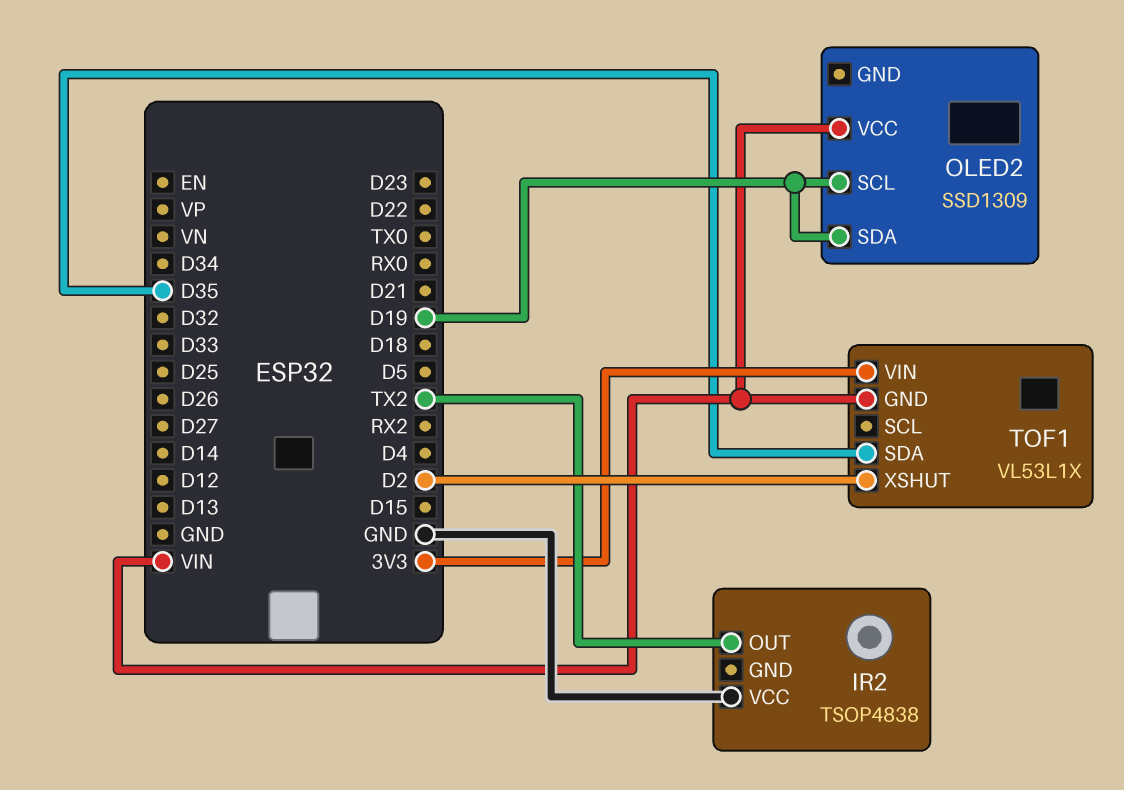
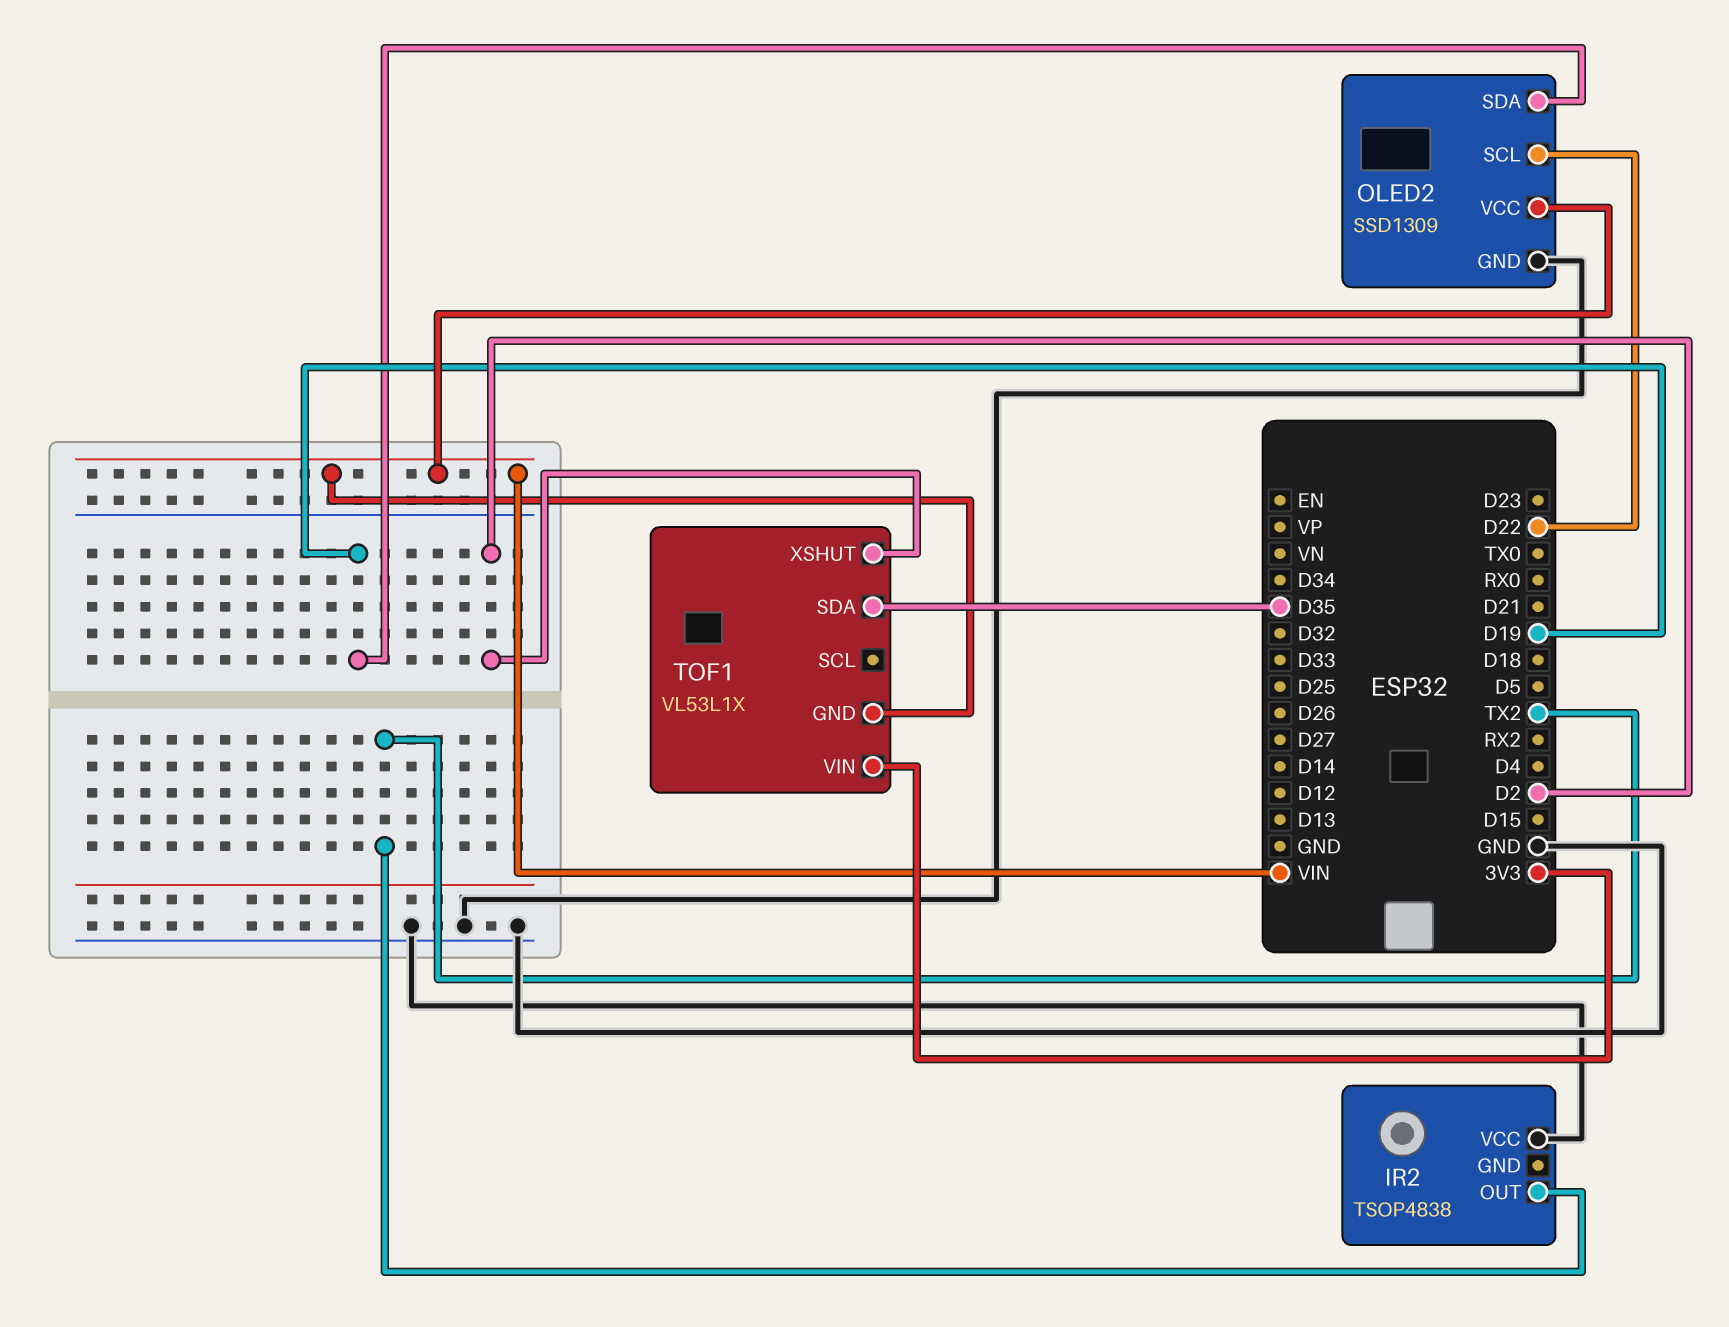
OLED2 pin GND: none -> GND
OLED2 pin SCL: D19 -> D22

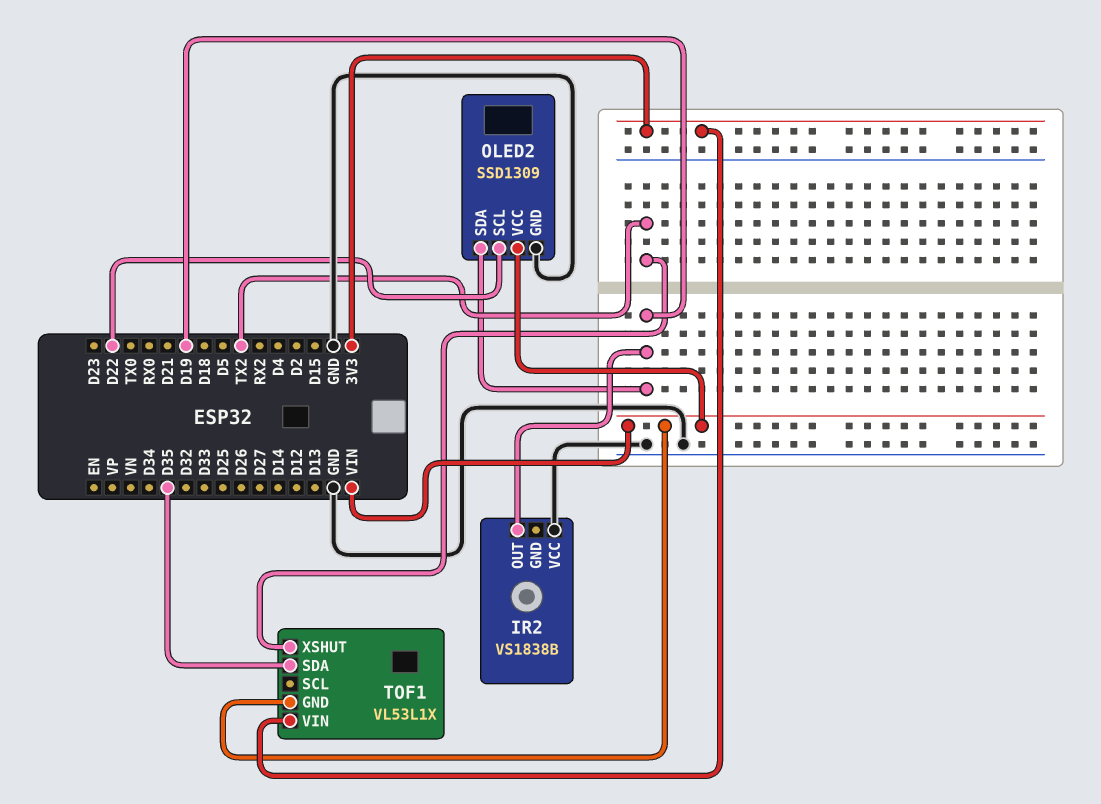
IR2: TSOP4838 -> VS1838B
IR2 pin OUT: TX2 -> D19
TOF1 pin XSHUT: D2 -> TX2

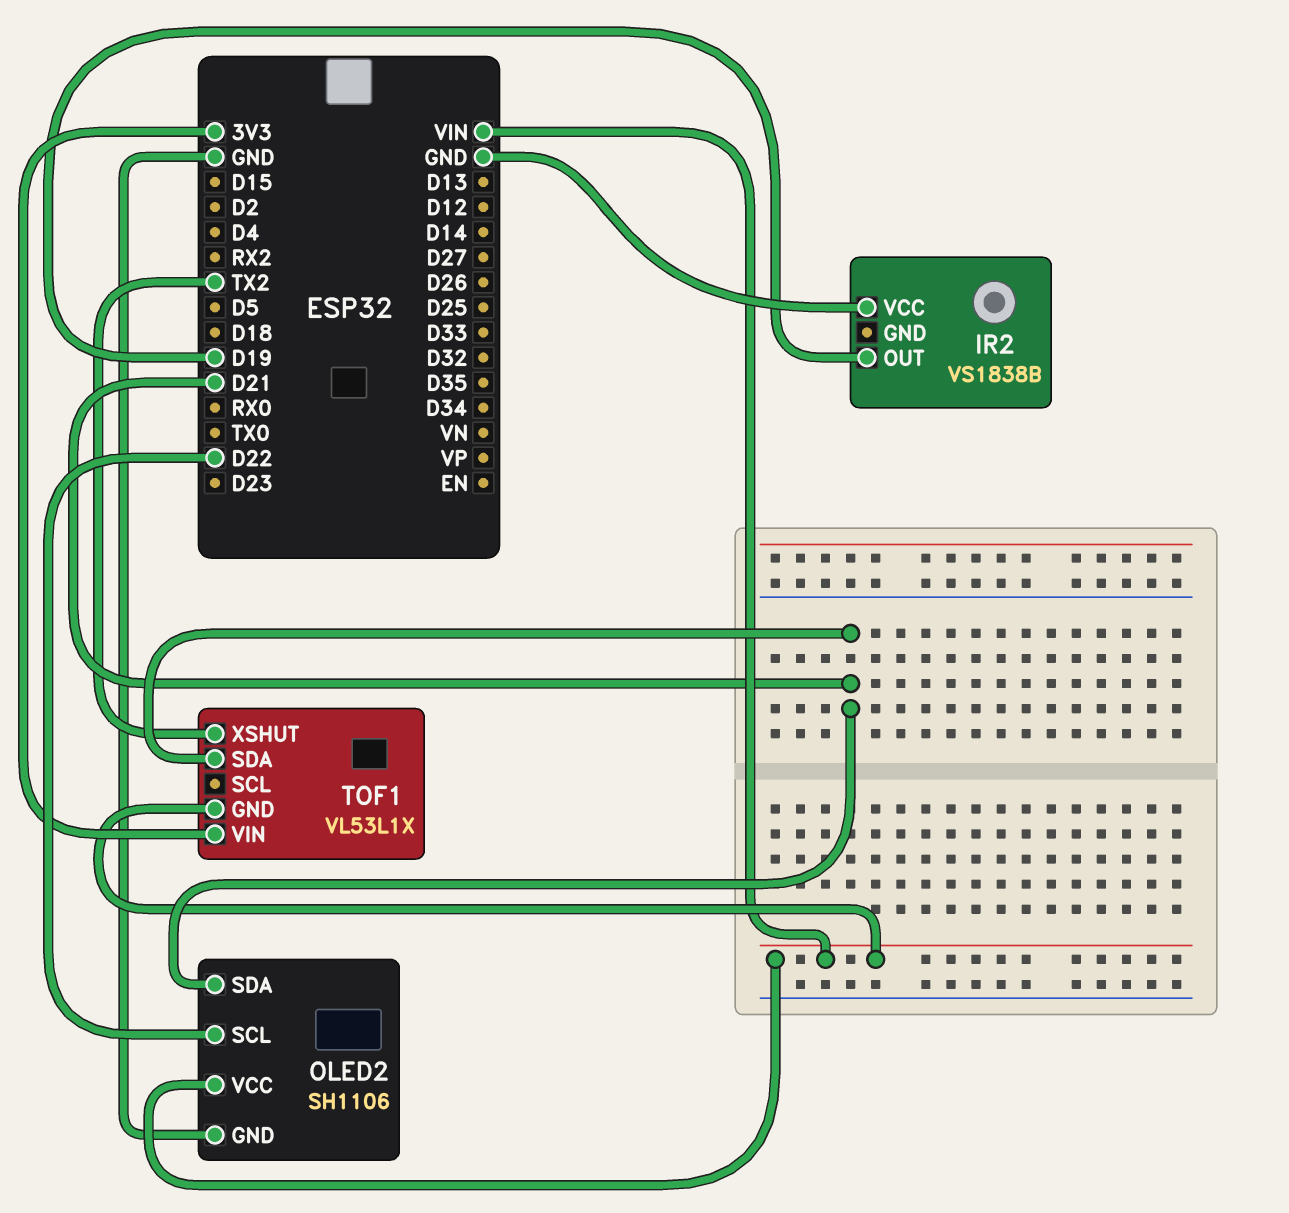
OLED2: SSD1309 -> SH1106
OLED2 pin SDA: D19 -> D21
TOF1 pin SDA: D35 -> D21

